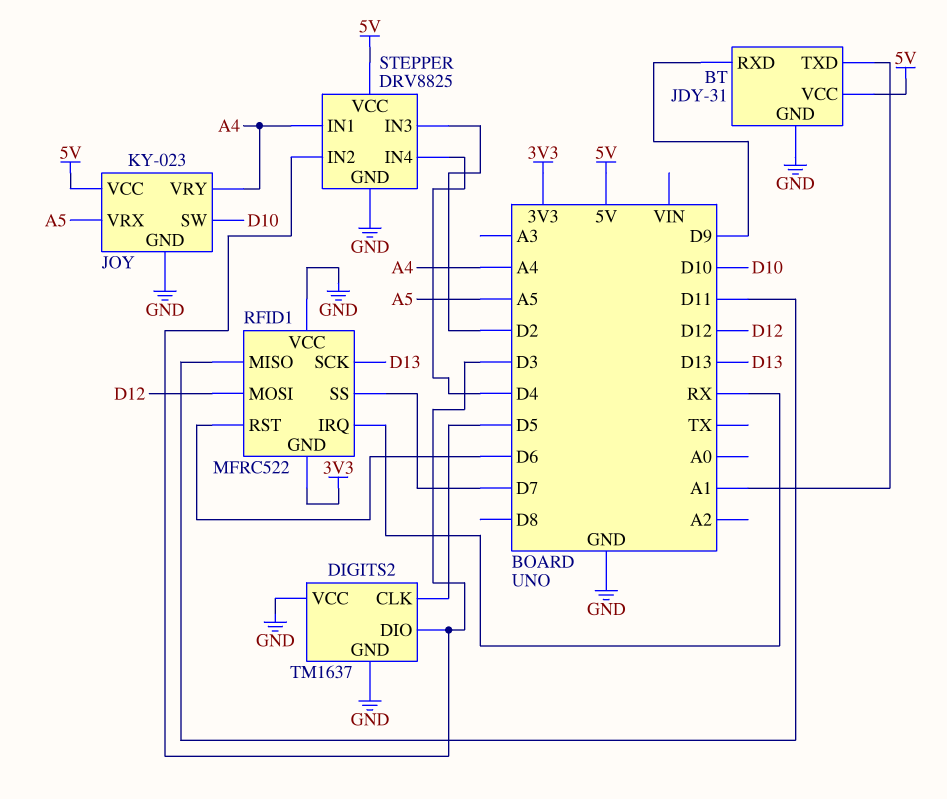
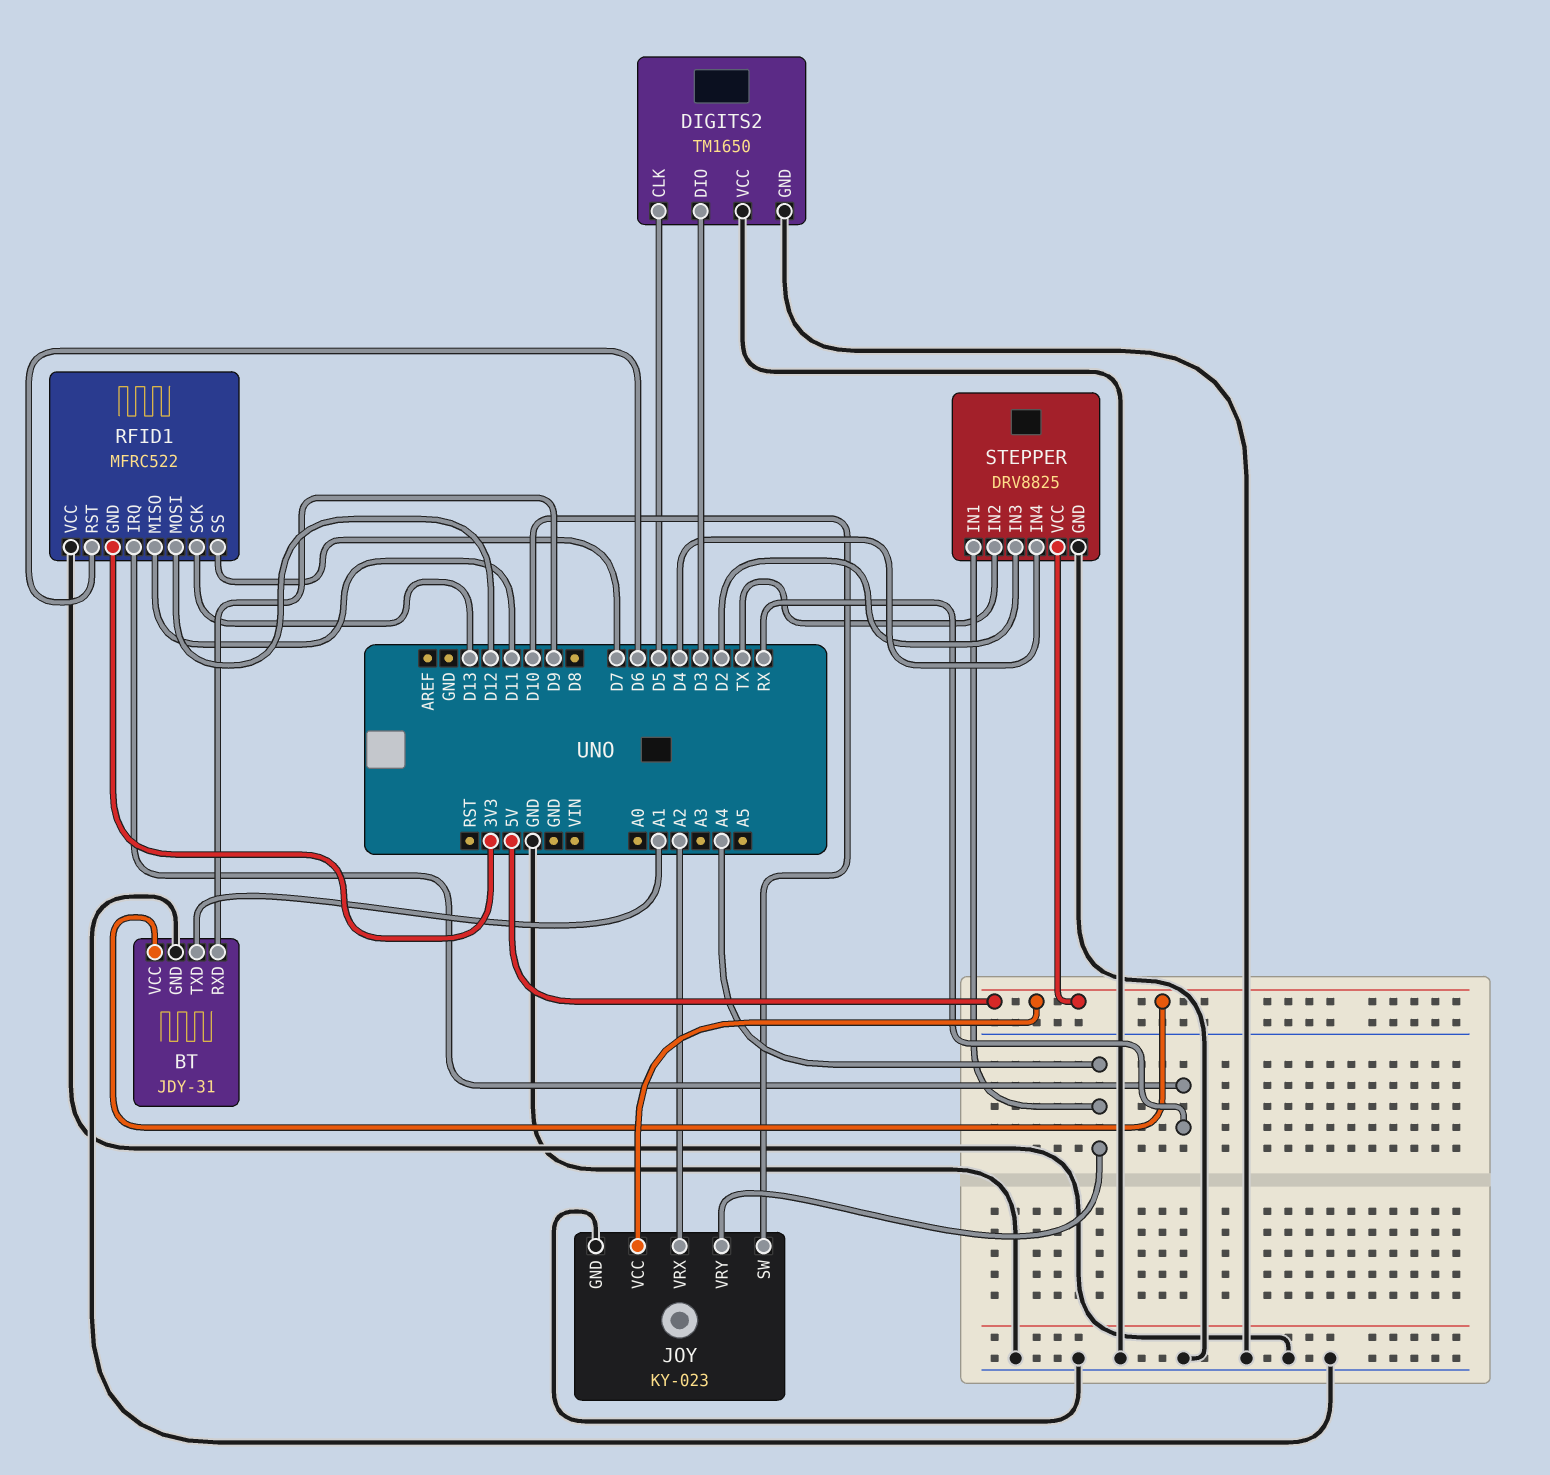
DIGITS2: TM1637 -> TM1650
JOY pin VRX: A5 -> A2
STEPPER pin IN2: D3 -> TX

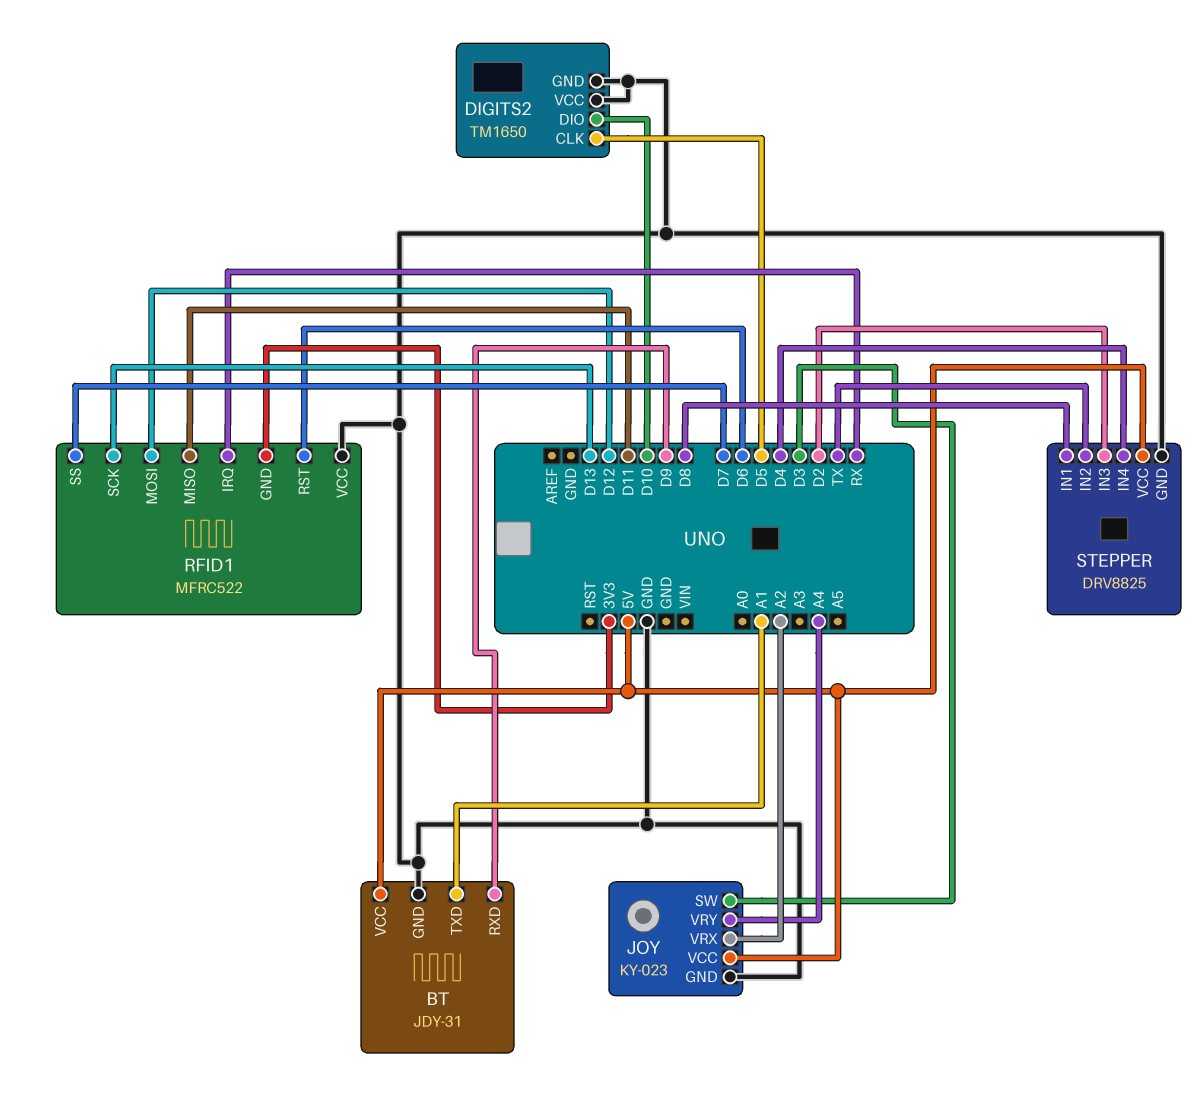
DIGITS2 pin DIO: D3 -> D10
JOY pin SW: D10 -> D3
STEPPER pin IN1: A4 -> D8

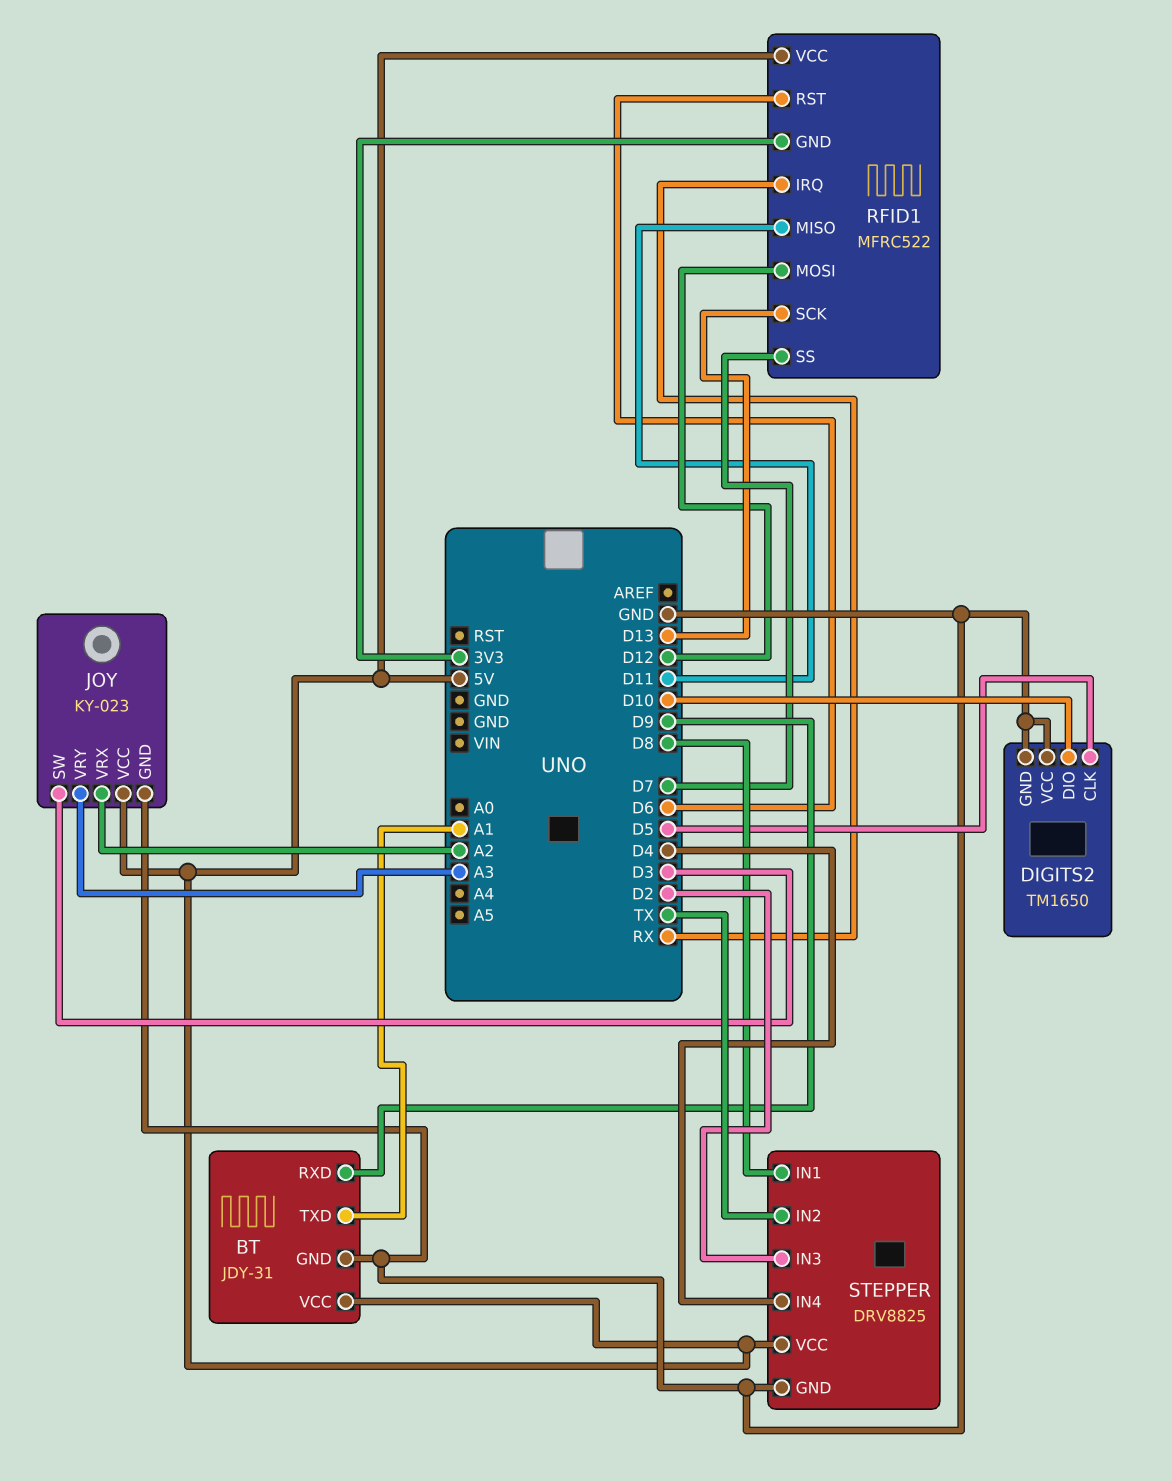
JOY pin VRY: A4 -> A3
RFID1 pin VCC: GND -> 5V

